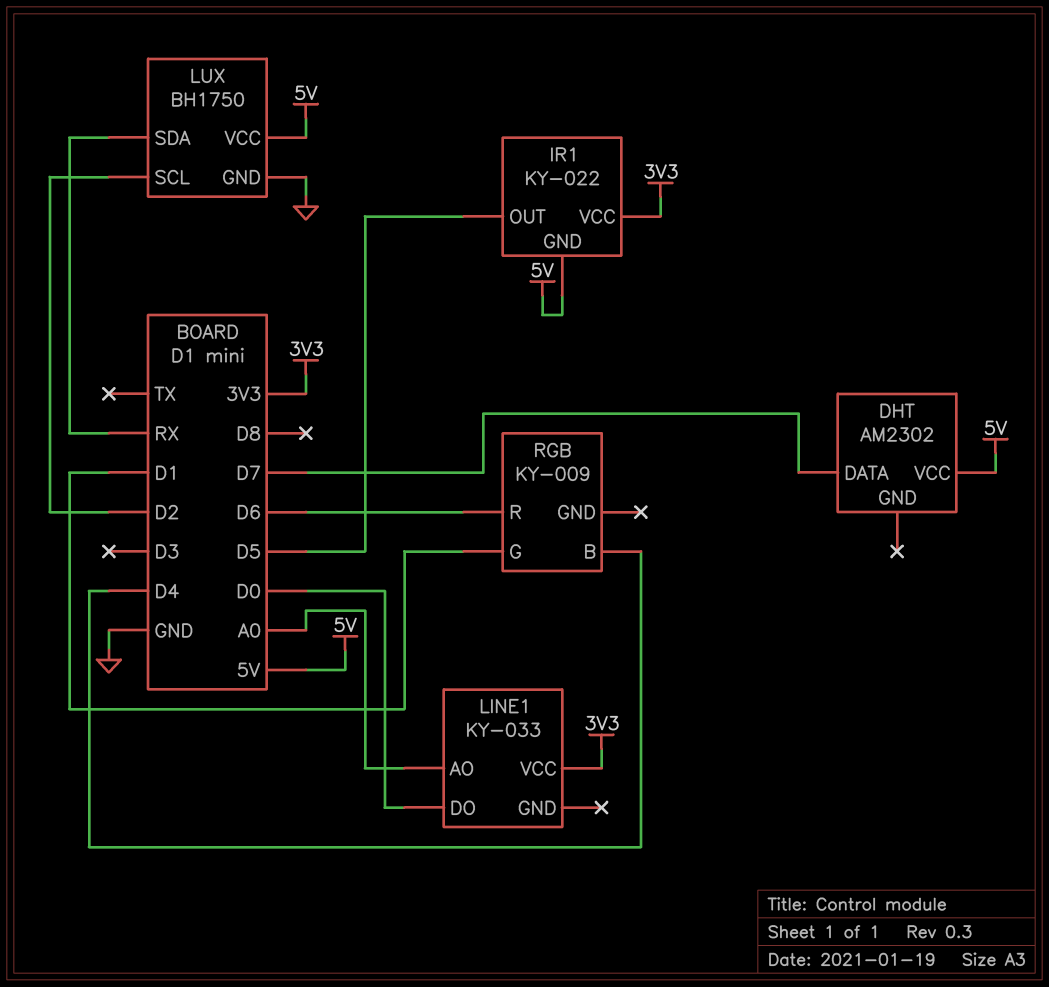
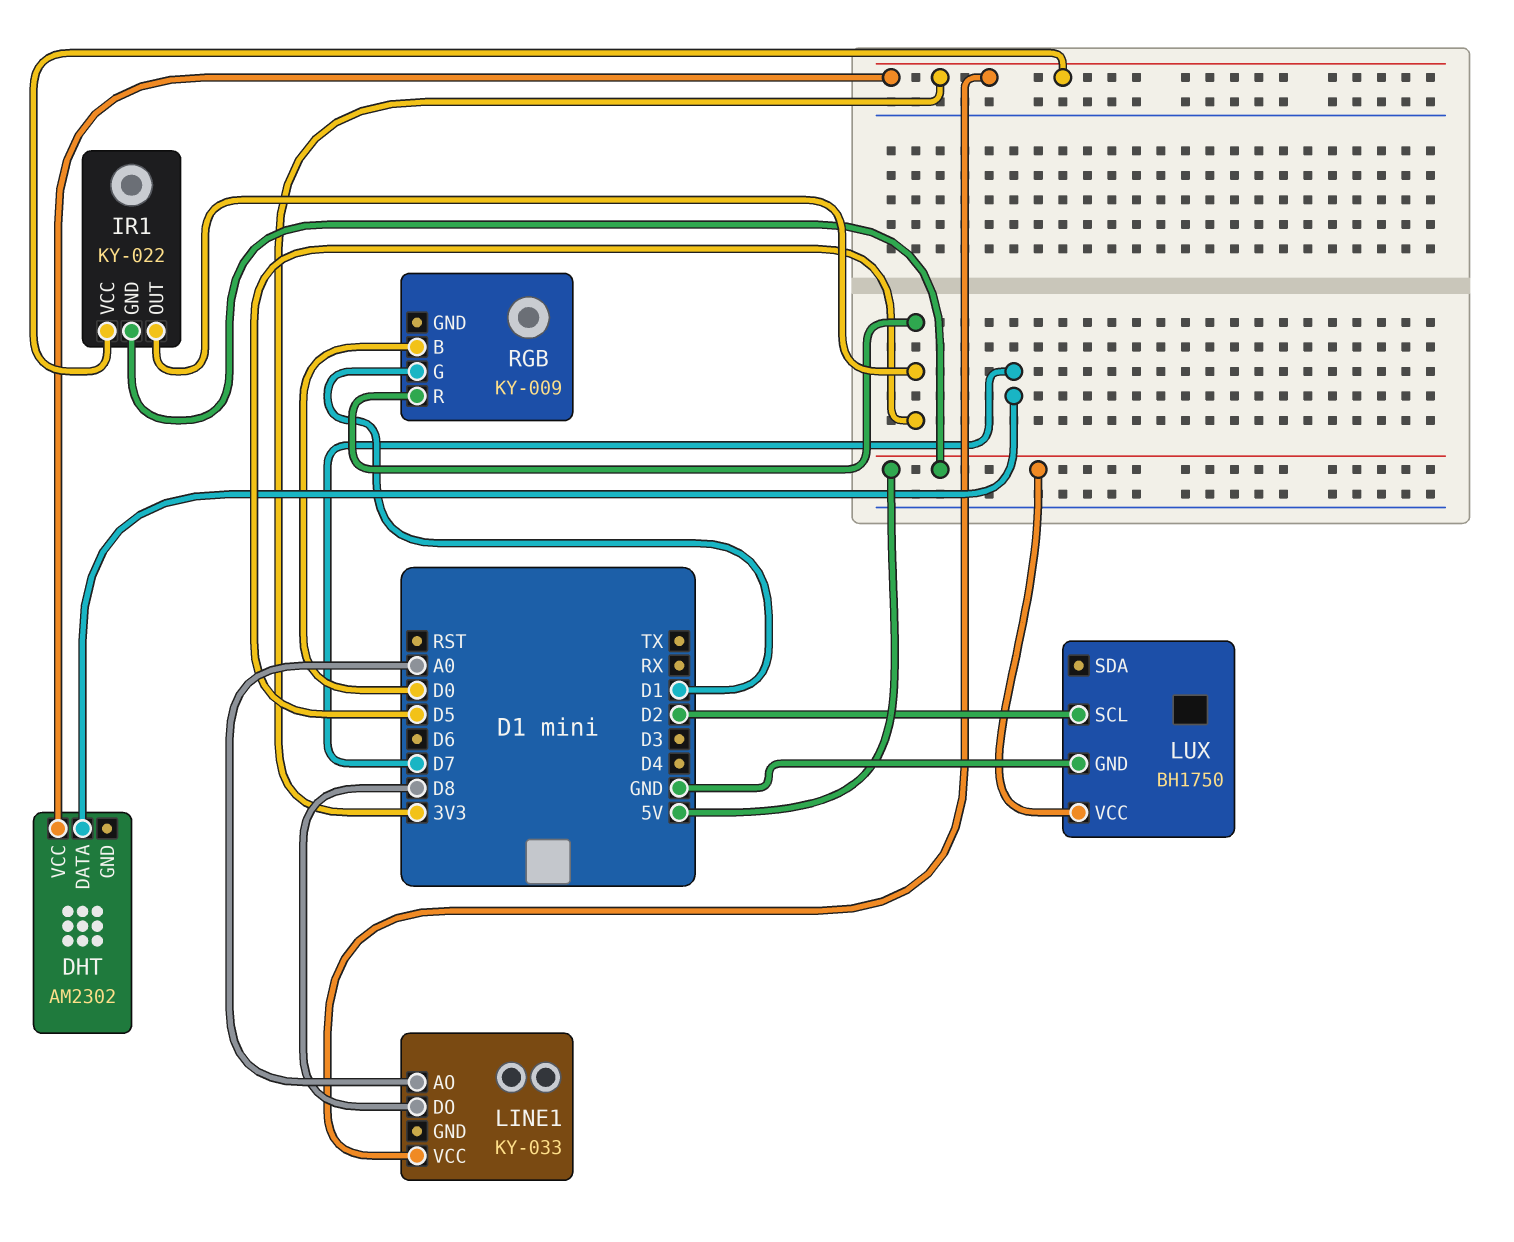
DHT pin VCC: 5V -> 3V3
LINE1 pin DO: D0 -> D8
LUX pin SDA: RX -> none
RGB pin B: D4 -> D0
RGB pin R: D6 -> D5

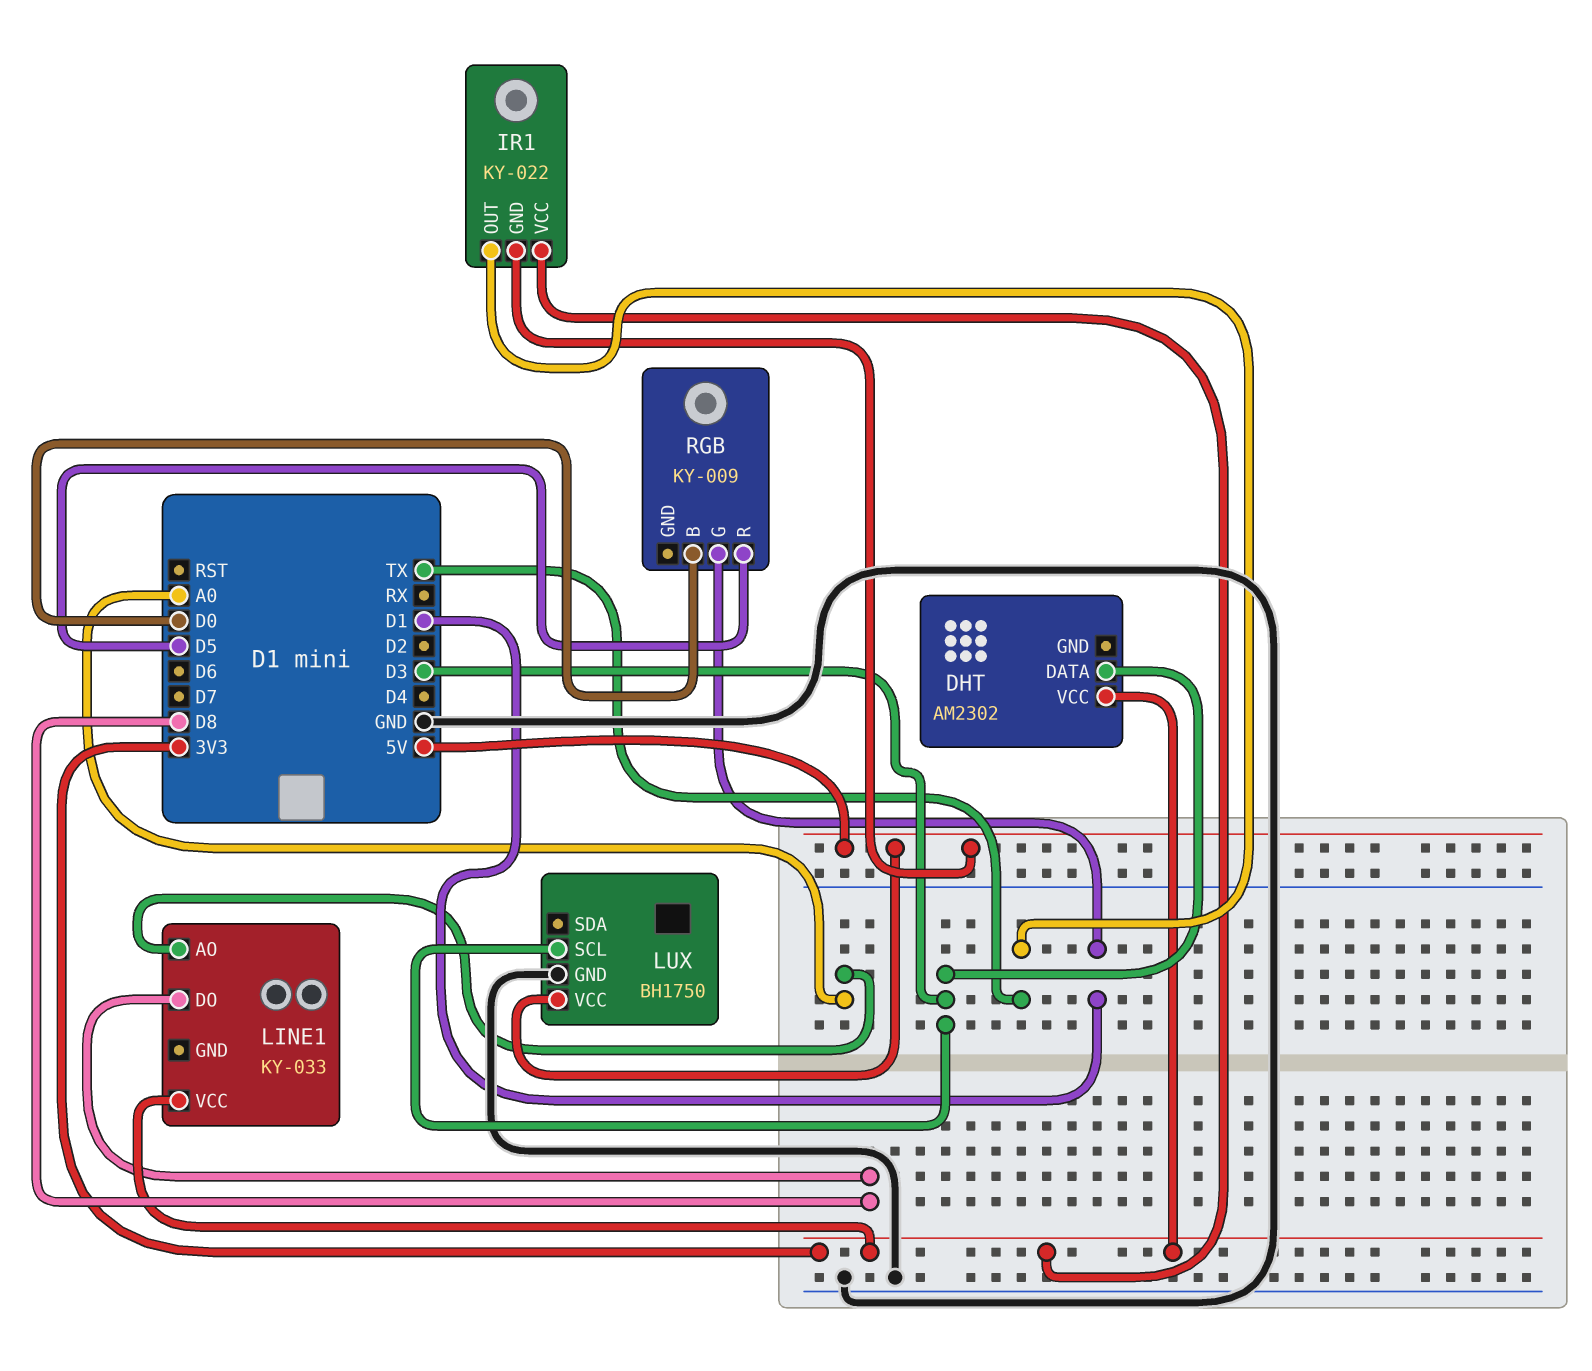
DHT pin DATA: D7 -> D3
IR1 pin OUT: D5 -> TX
LUX pin SCL: D2 -> D3

